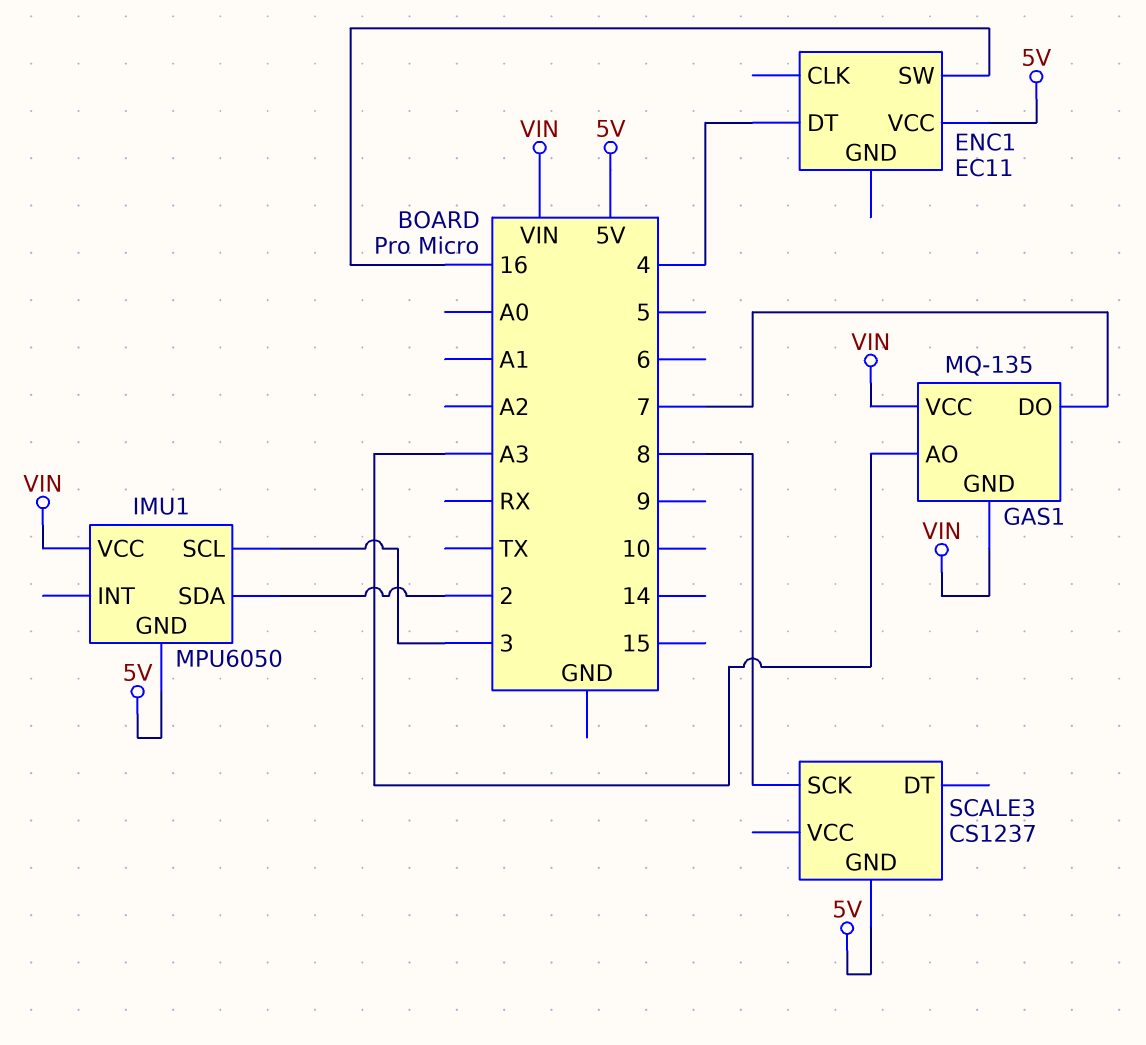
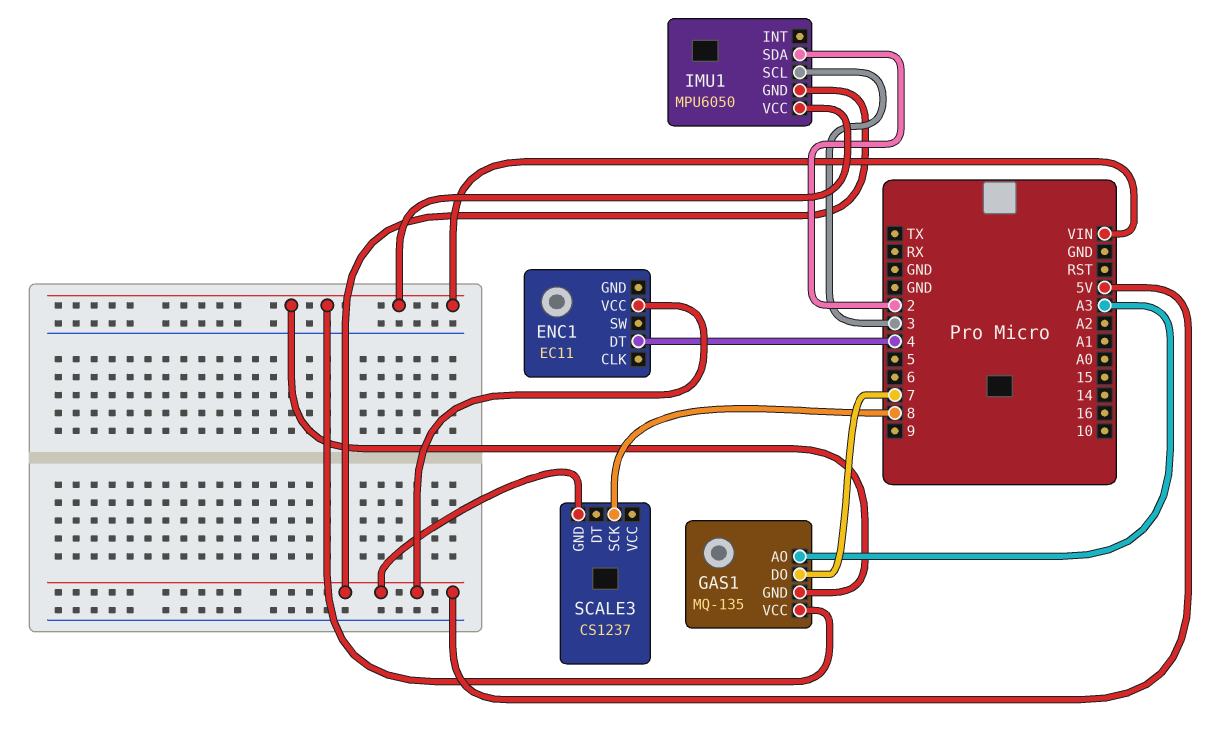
ENC1 pin SW: 16 -> none

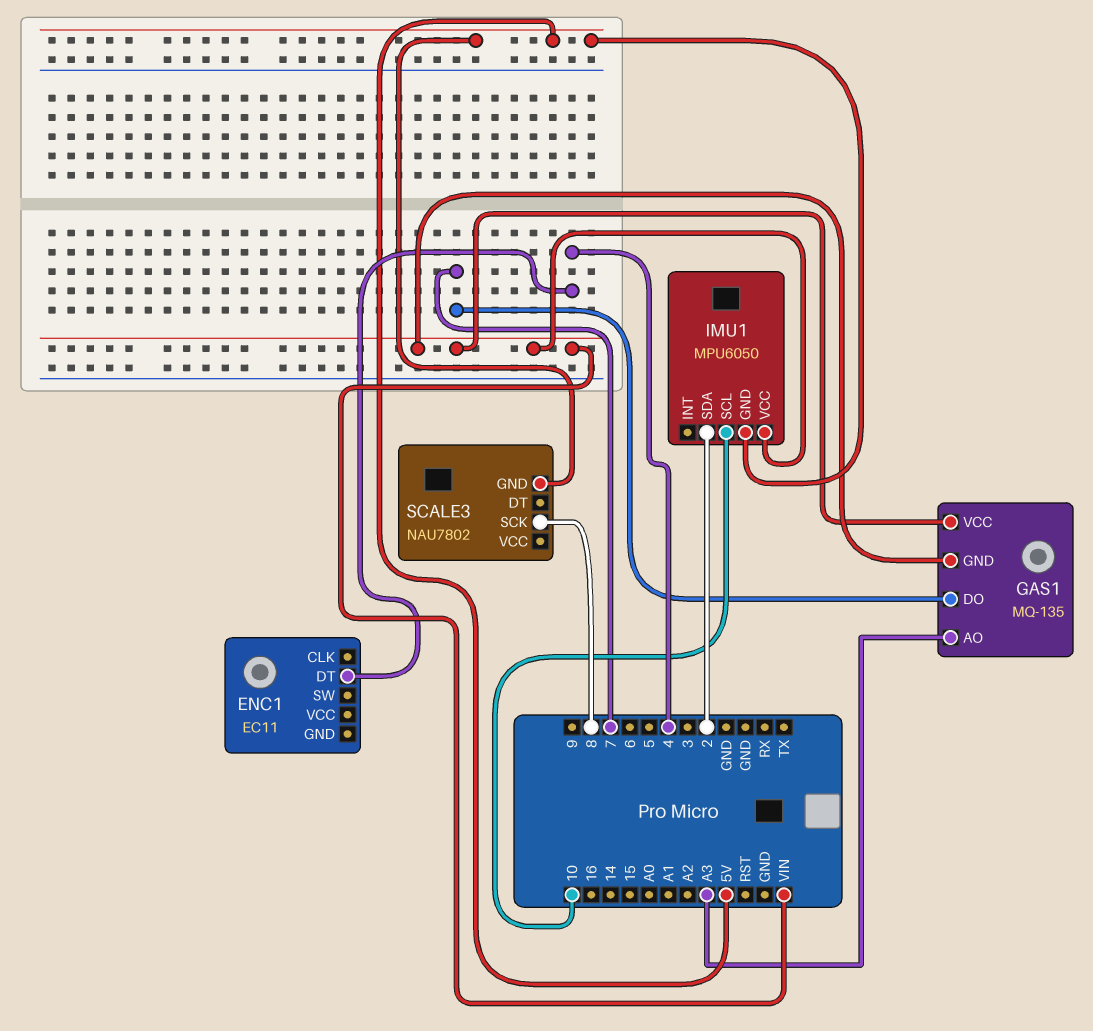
ENC1 pin VCC: 5V -> none
IMU1 pin SCL: 3 -> 10
SCALE3: CS1237 -> NAU7802

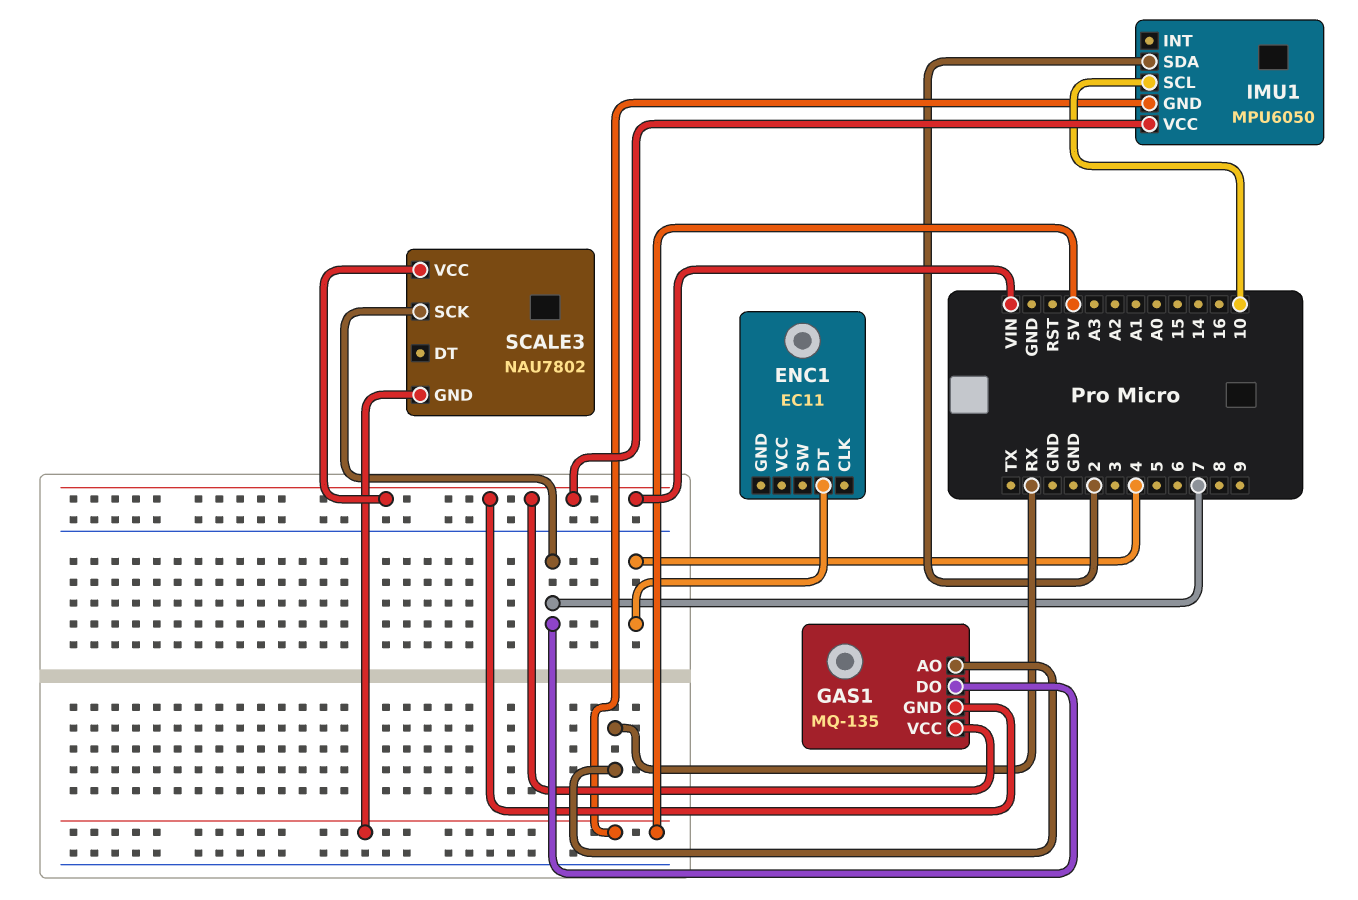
GAS1 pin AO: A3 -> RX
SCALE3 pin SCK: 8 -> 7
SCALE3 pin VCC: none -> VIN

